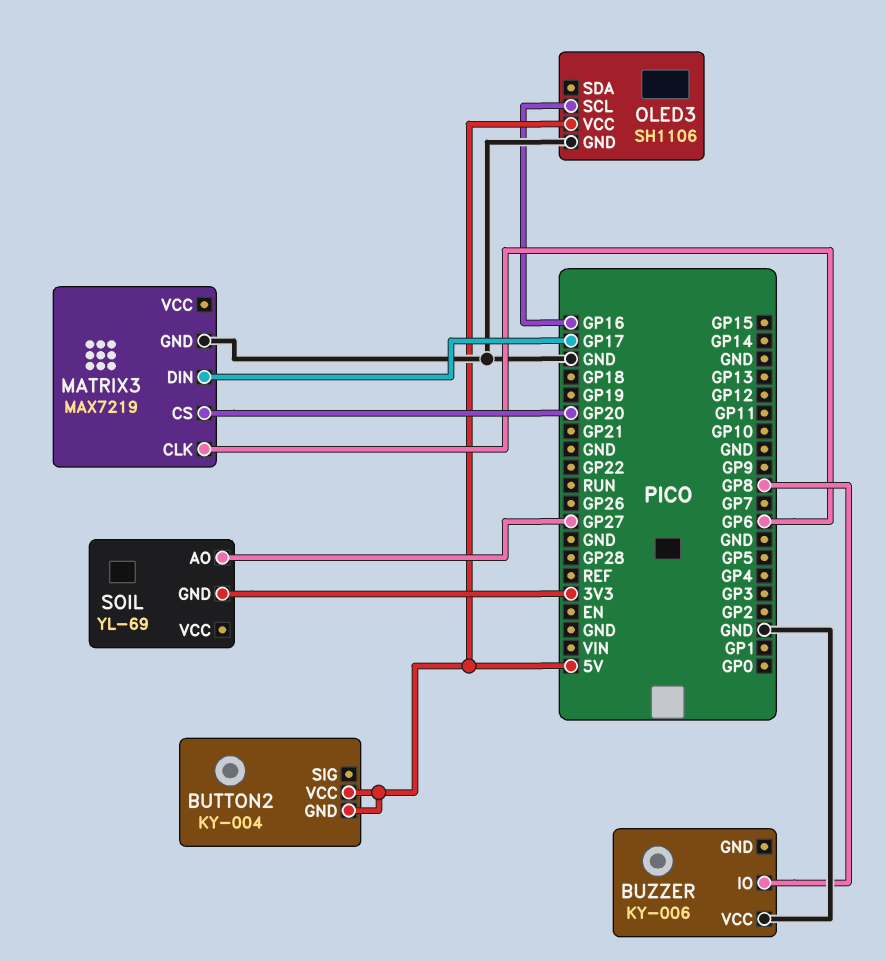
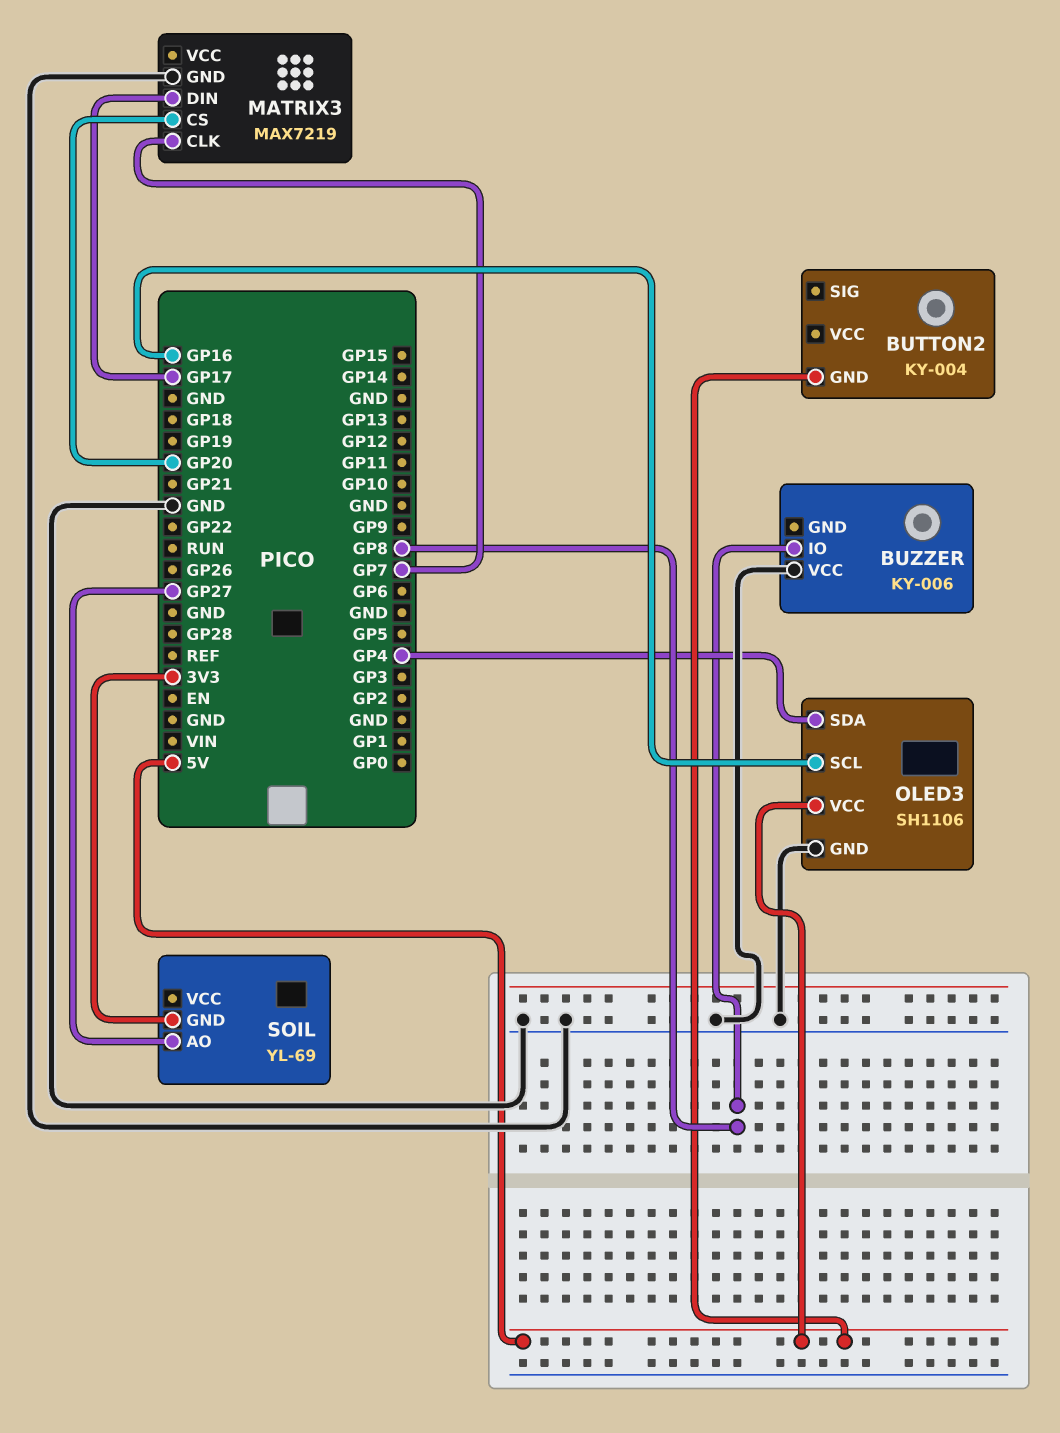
BUTTON2 pin VCC: 5V -> none
MATRIX3 pin CLK: GP6 -> GP7
OLED3 pin SDA: none -> GP4

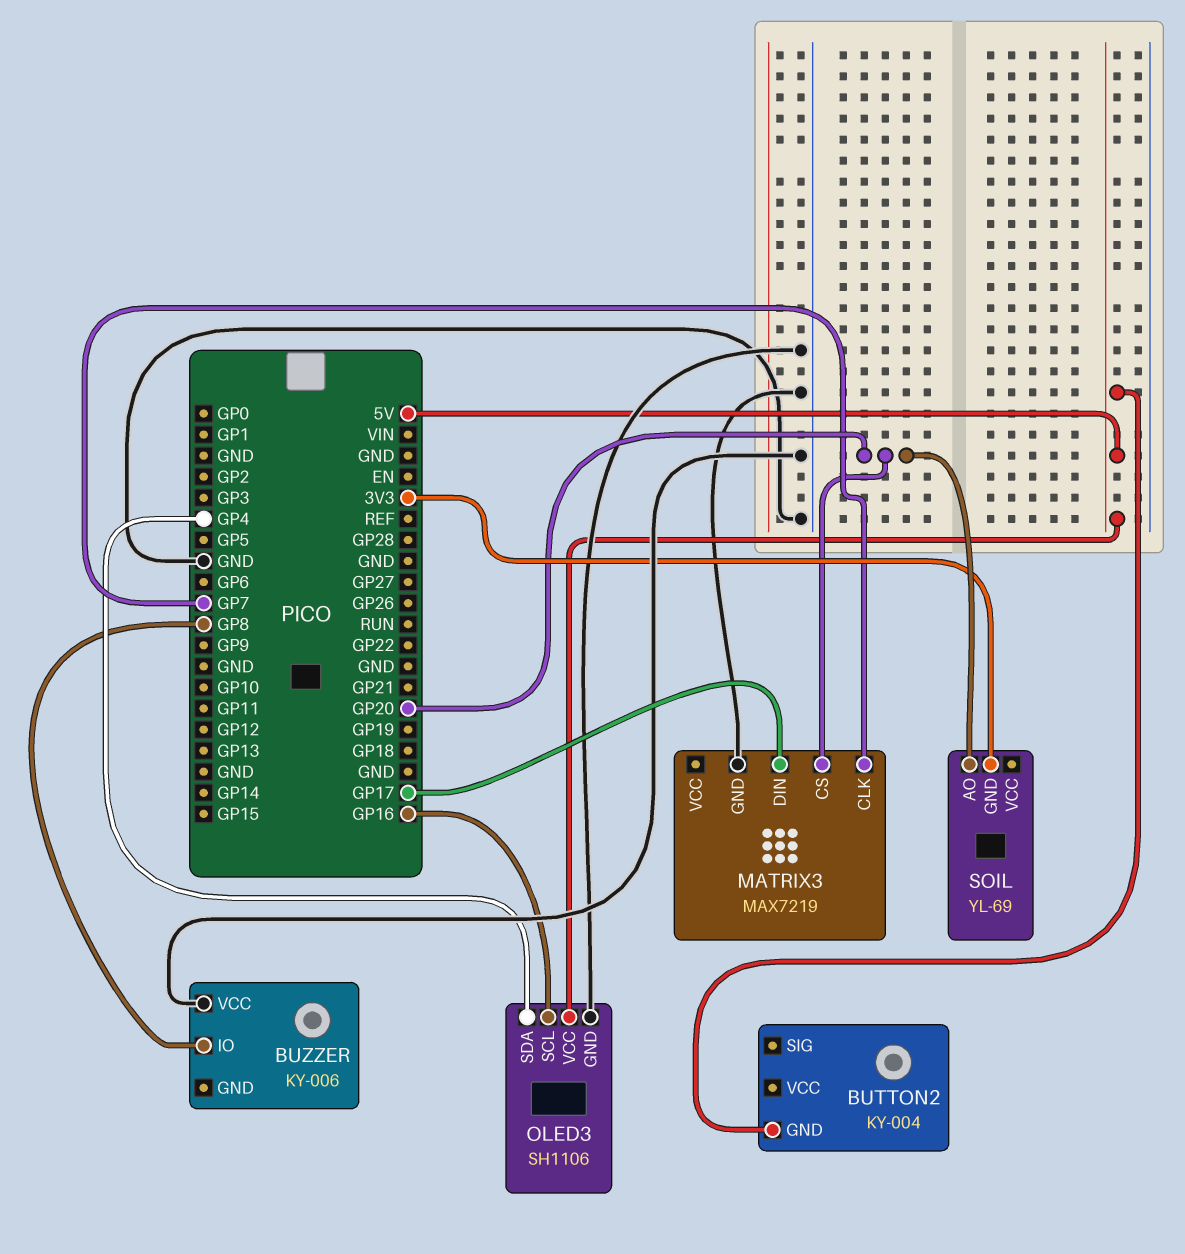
SOIL pin AO: GP27 -> GP20

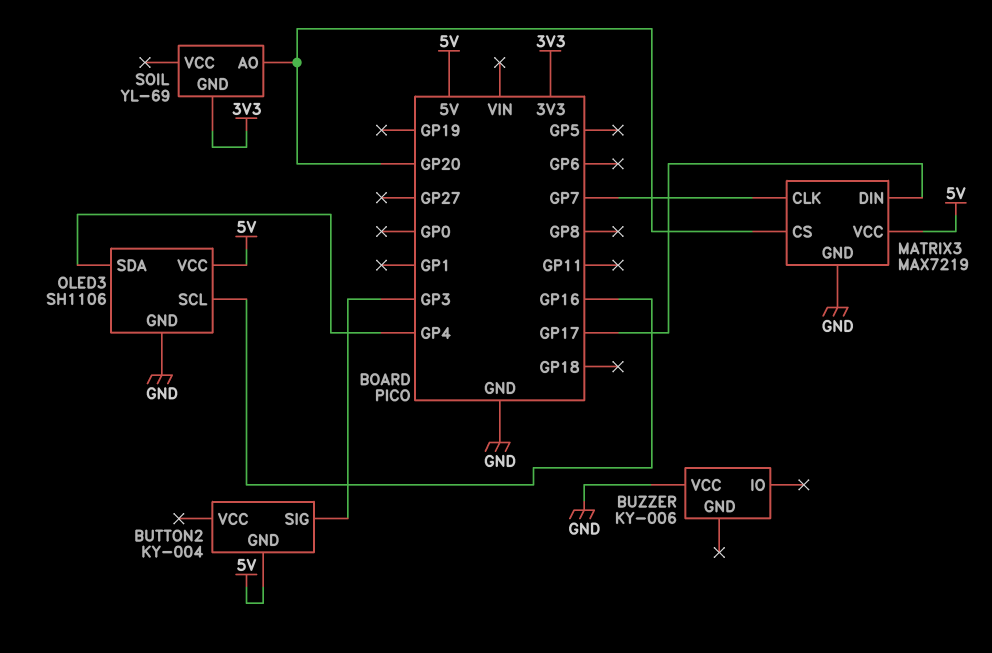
BUTTON2 pin SIG: none -> GP3
BUZZER pin IO: GP8 -> none
MATRIX3 pin VCC: none -> 5V

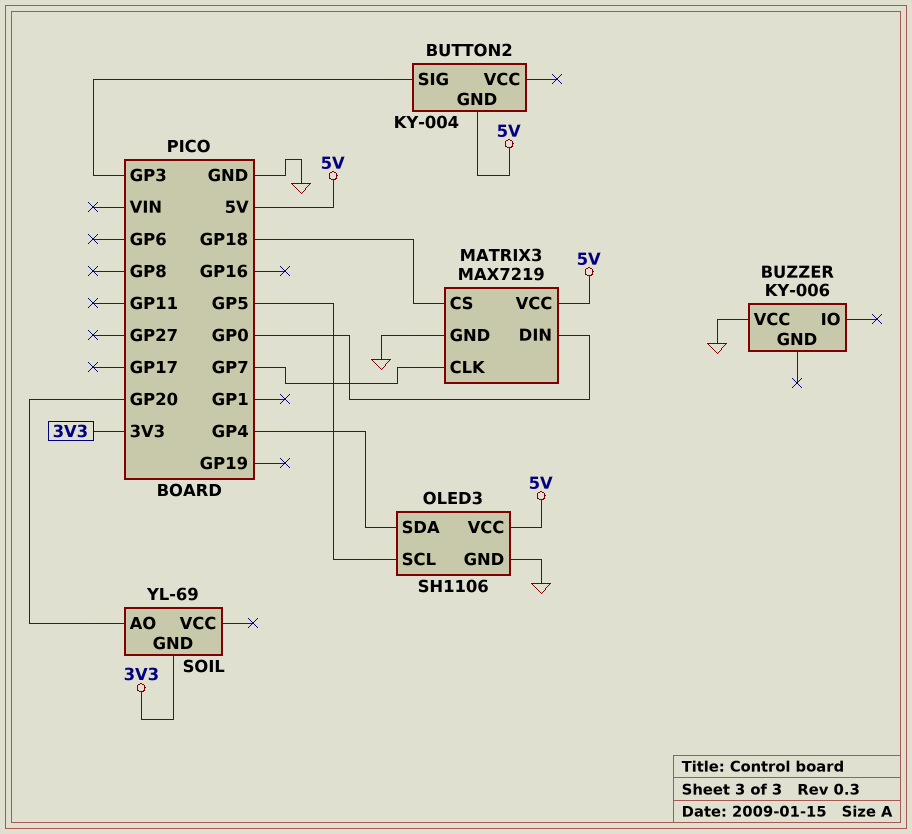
MATRIX3 pin CS: GP20 -> GP18
MATRIX3 pin DIN: GP17 -> GP0
OLED3 pin SCL: GP16 -> GP5

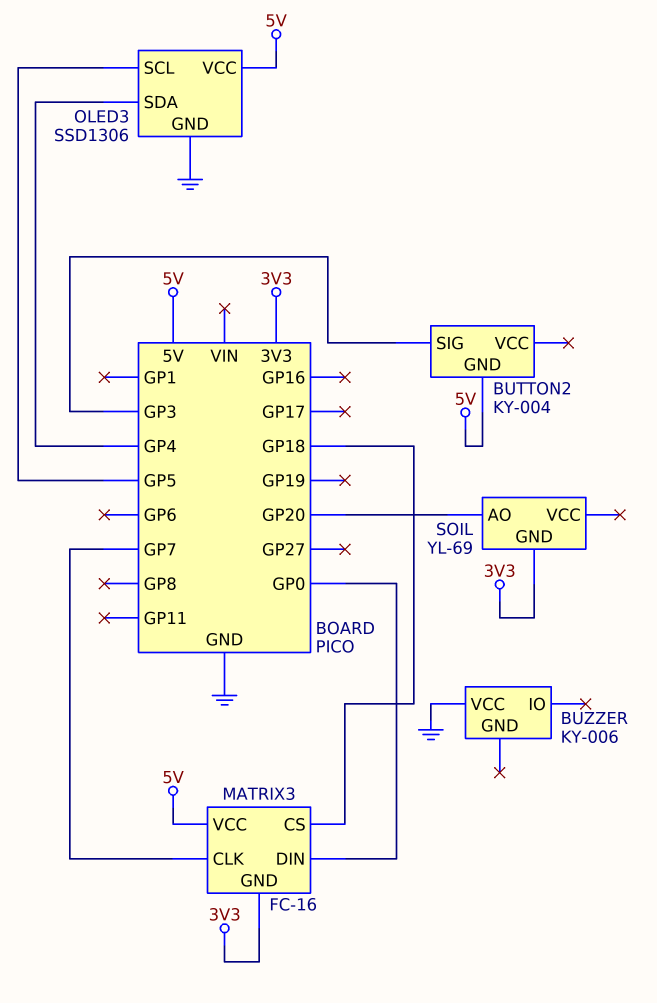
MATRIX3: MAX7219 -> FC-16
MATRIX3 pin GND: GND -> 3V3
OLED3: SH1106 -> SSD1306

